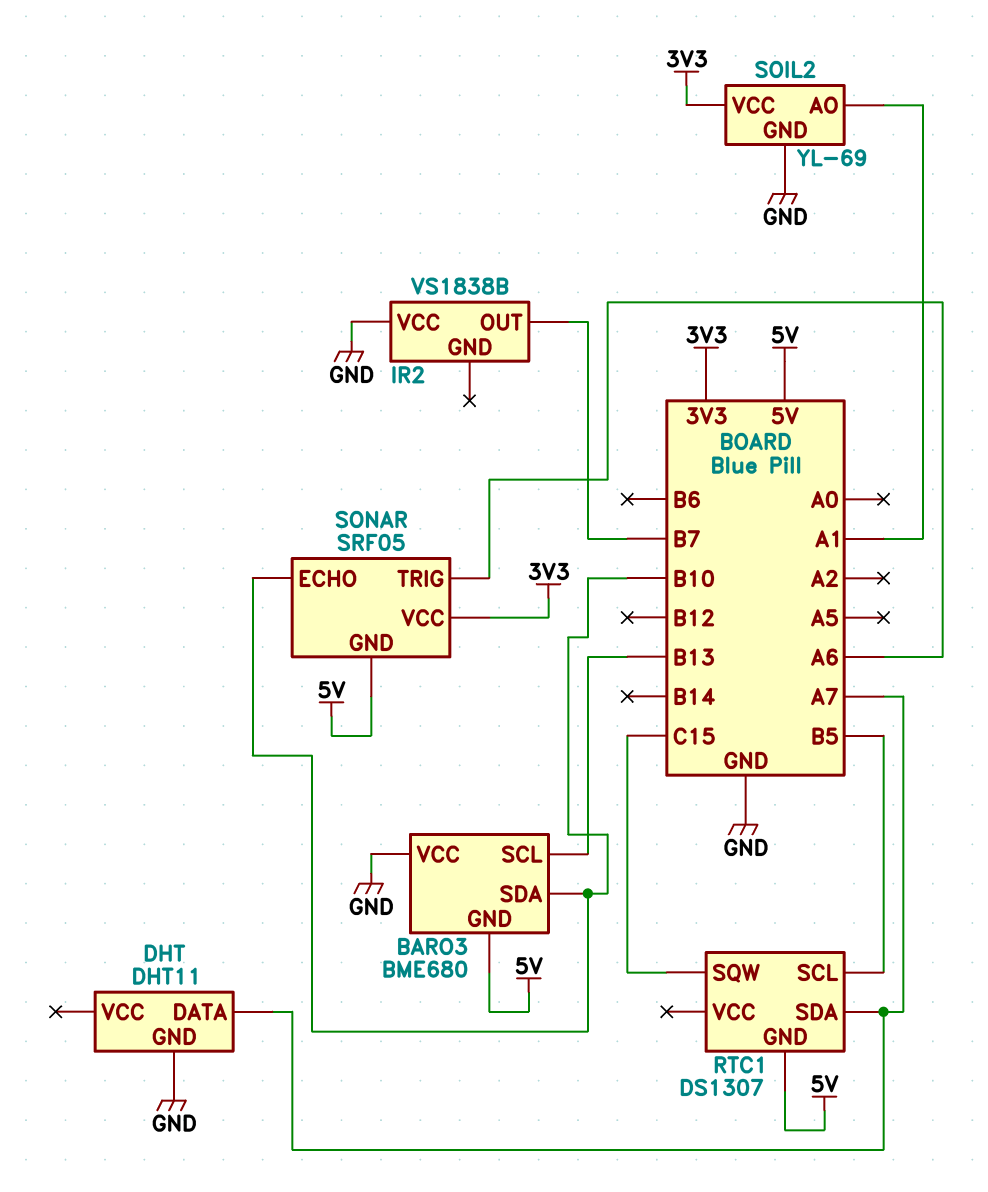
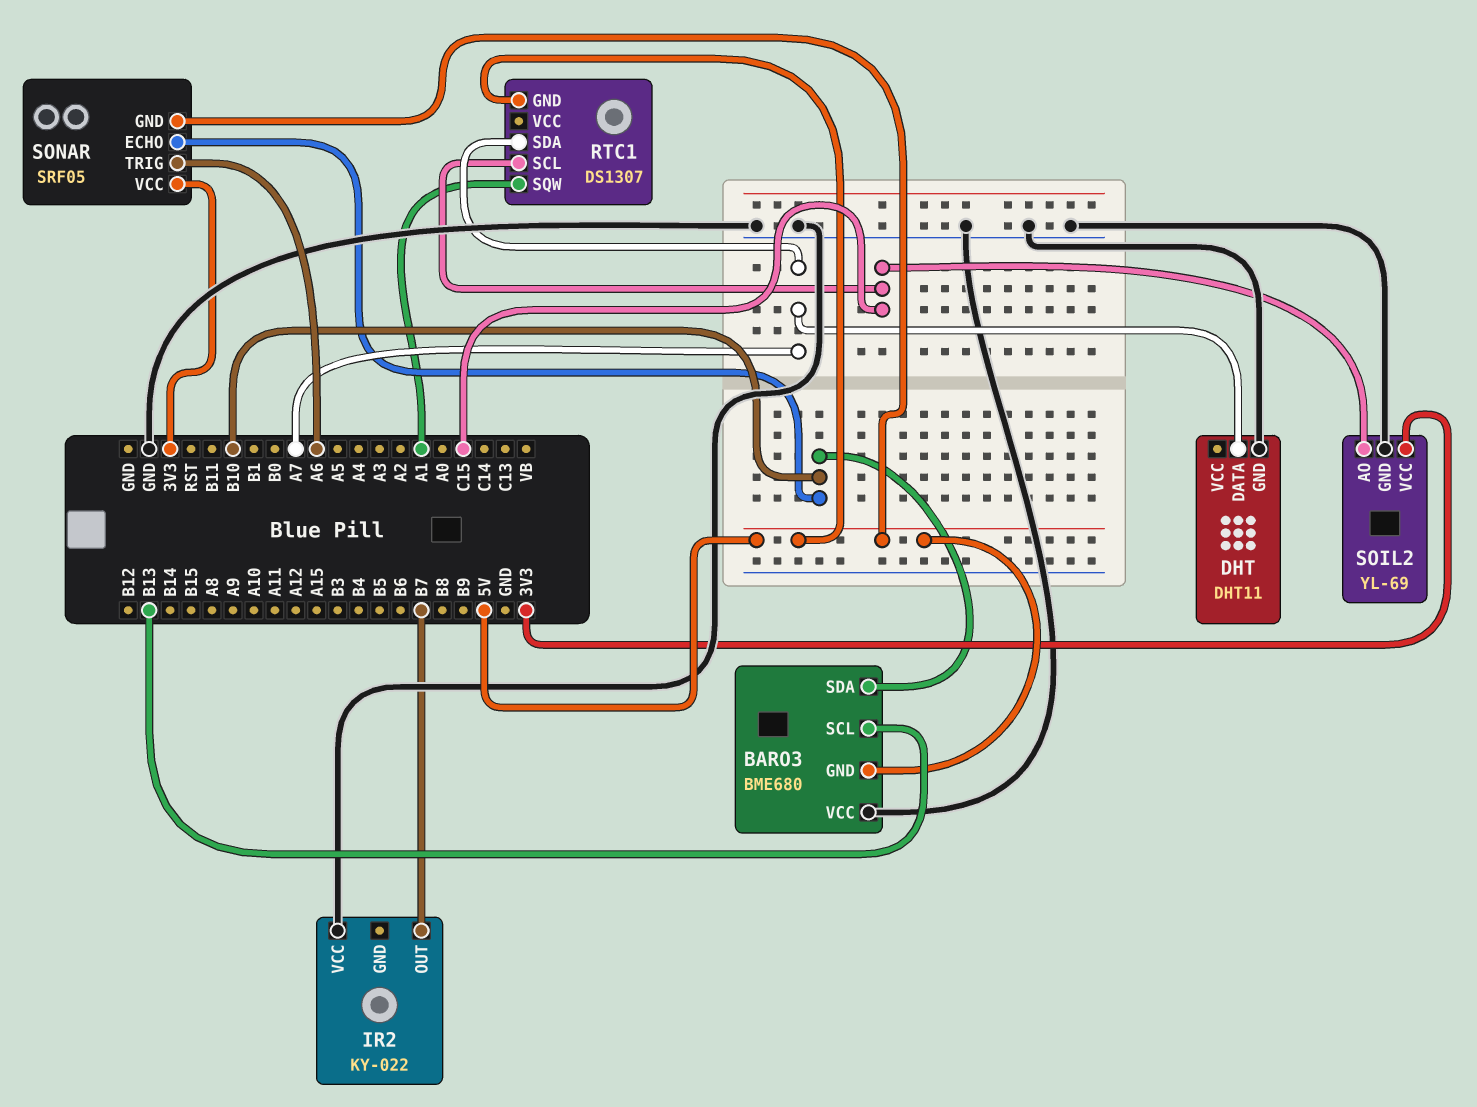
IR2: VS1838B -> KY-022
RTC1 pin SCL: B5 -> C15
RTC1 pin SQW: C15 -> A1
SOIL2 pin AO: A1 -> C15

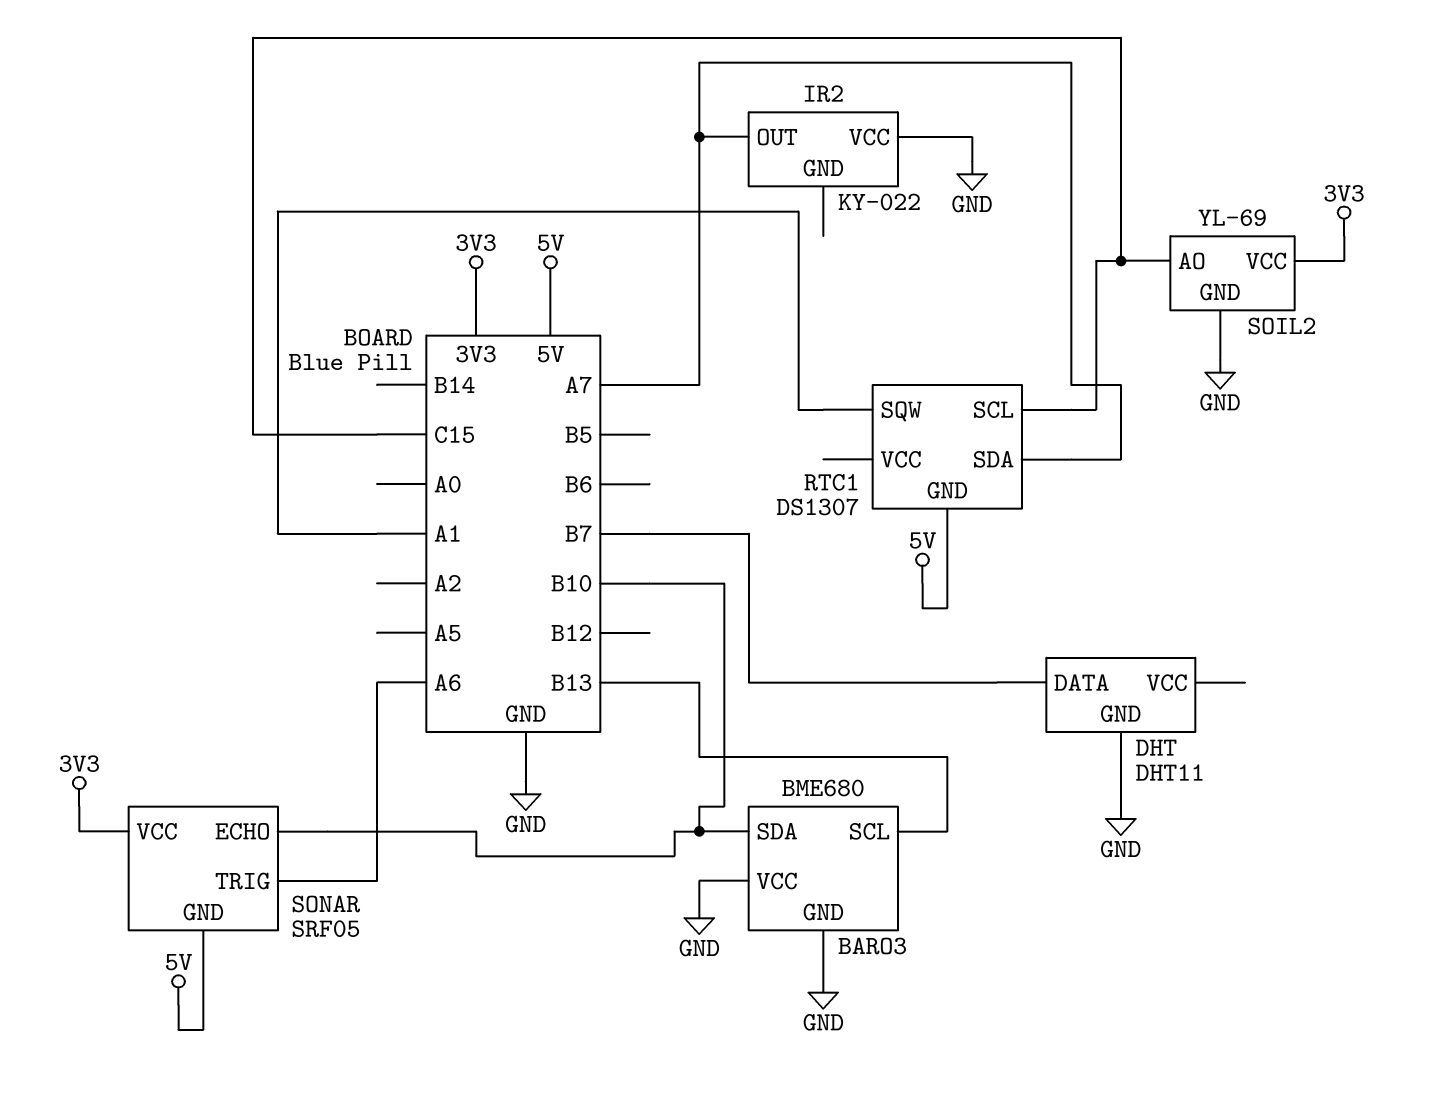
BARO3 pin GND: 5V -> GND
DHT pin DATA: A7 -> B7
IR2 pin OUT: B7 -> A7

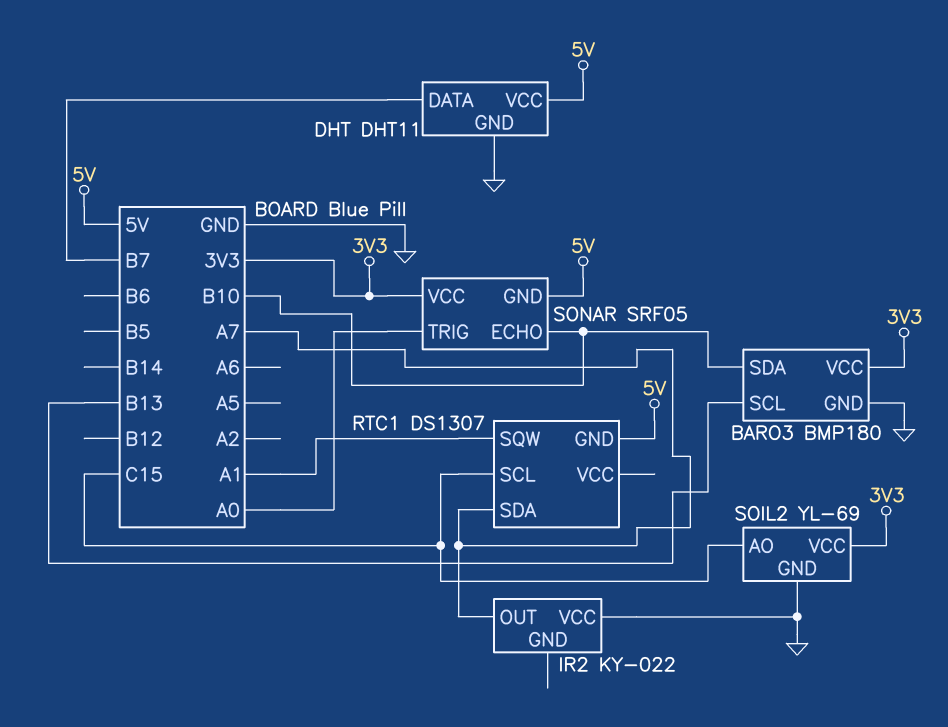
BARO3: BME680 -> BMP180
BARO3 pin VCC: GND -> 3V3
DHT pin VCC: none -> 5V
SONAR pin TRIG: A6 -> A0

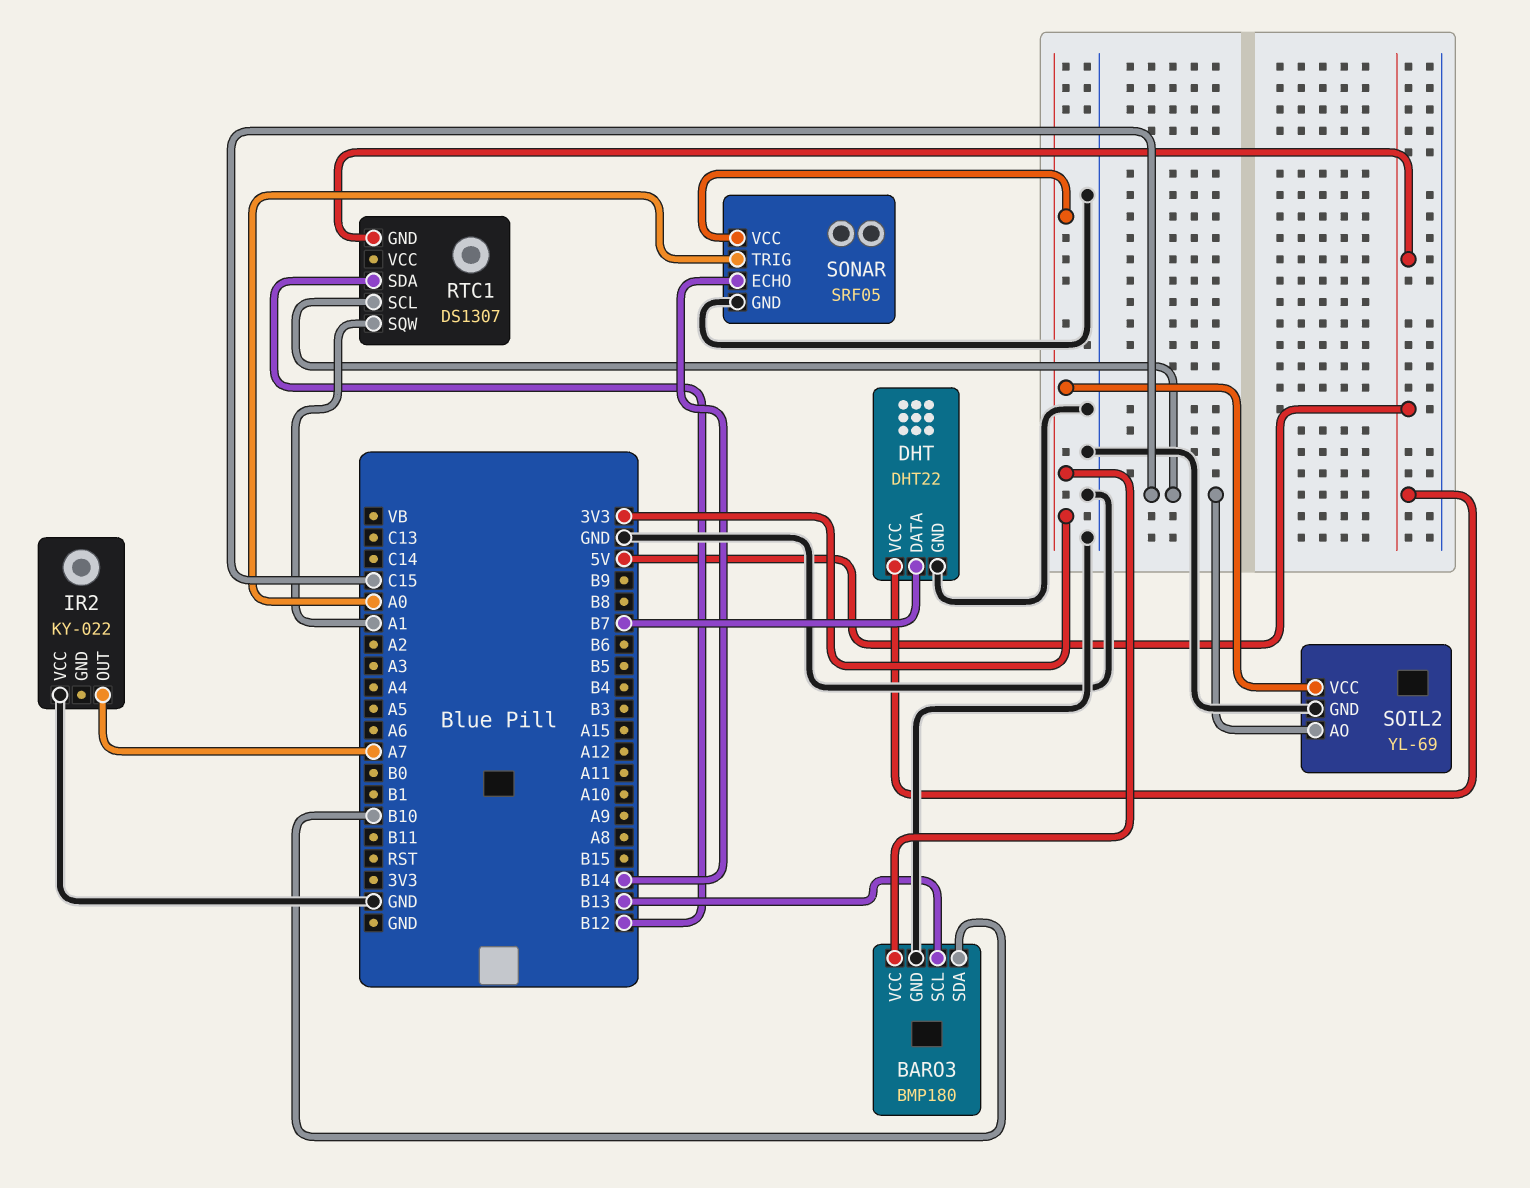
DHT: DHT11 -> DHT22
RTC1 pin SDA: A7 -> B12
SONAR pin ECHO: B10 -> B14
SONAR pin GND: 5V -> GND

